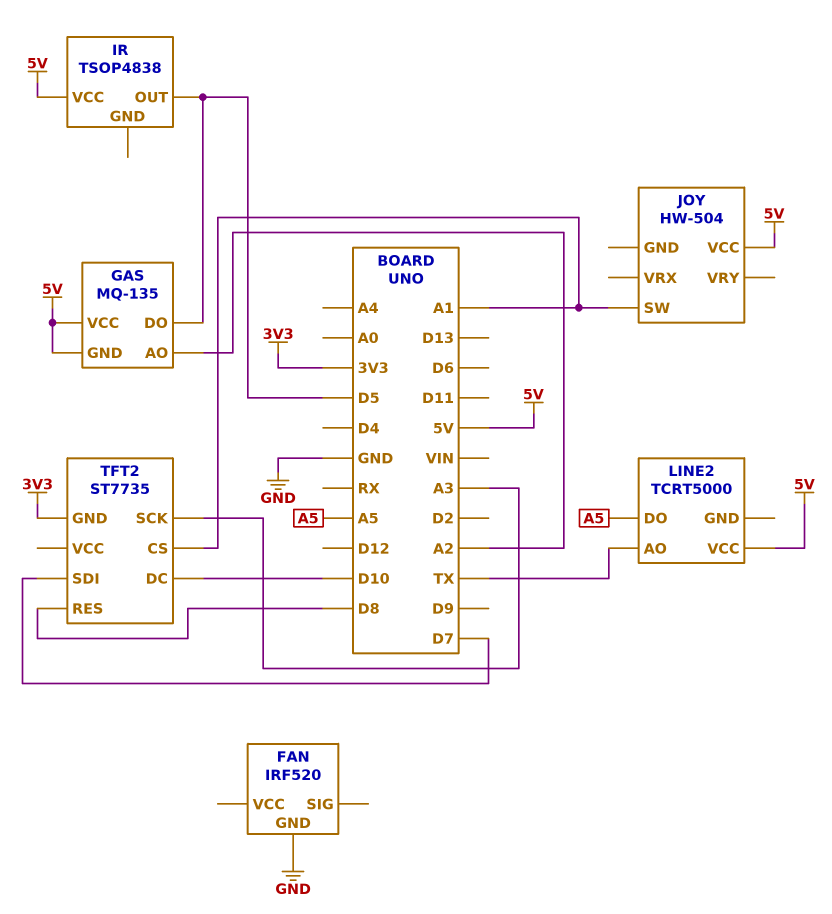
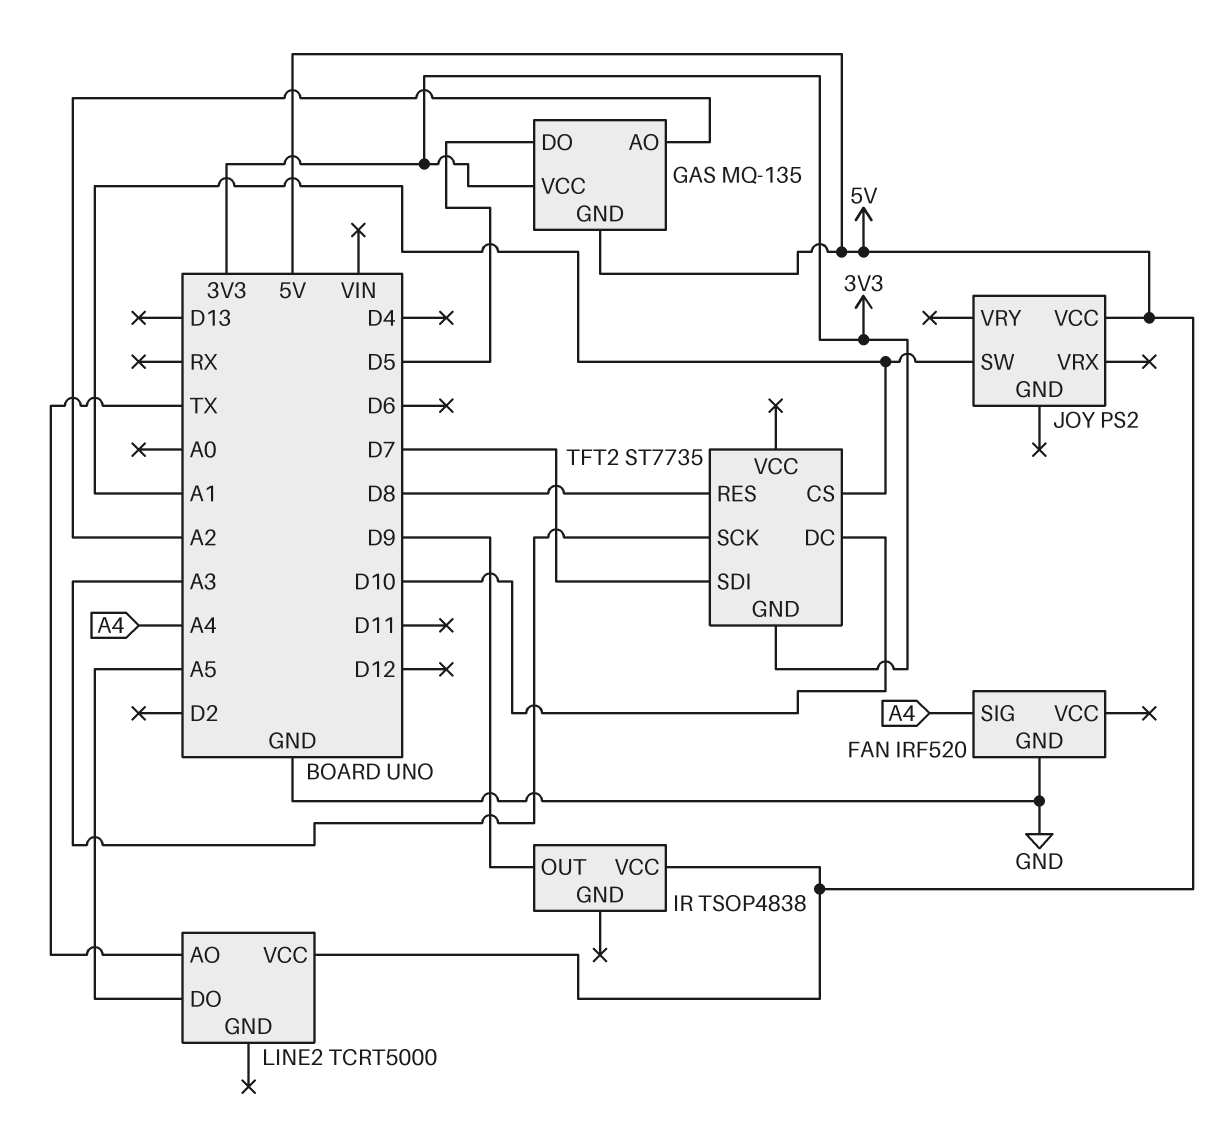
FAN pin SIG: none -> A4
GAS pin VCC: 5V -> 3V3
IR pin OUT: D5 -> D9
JOY: HW-504 -> PS2

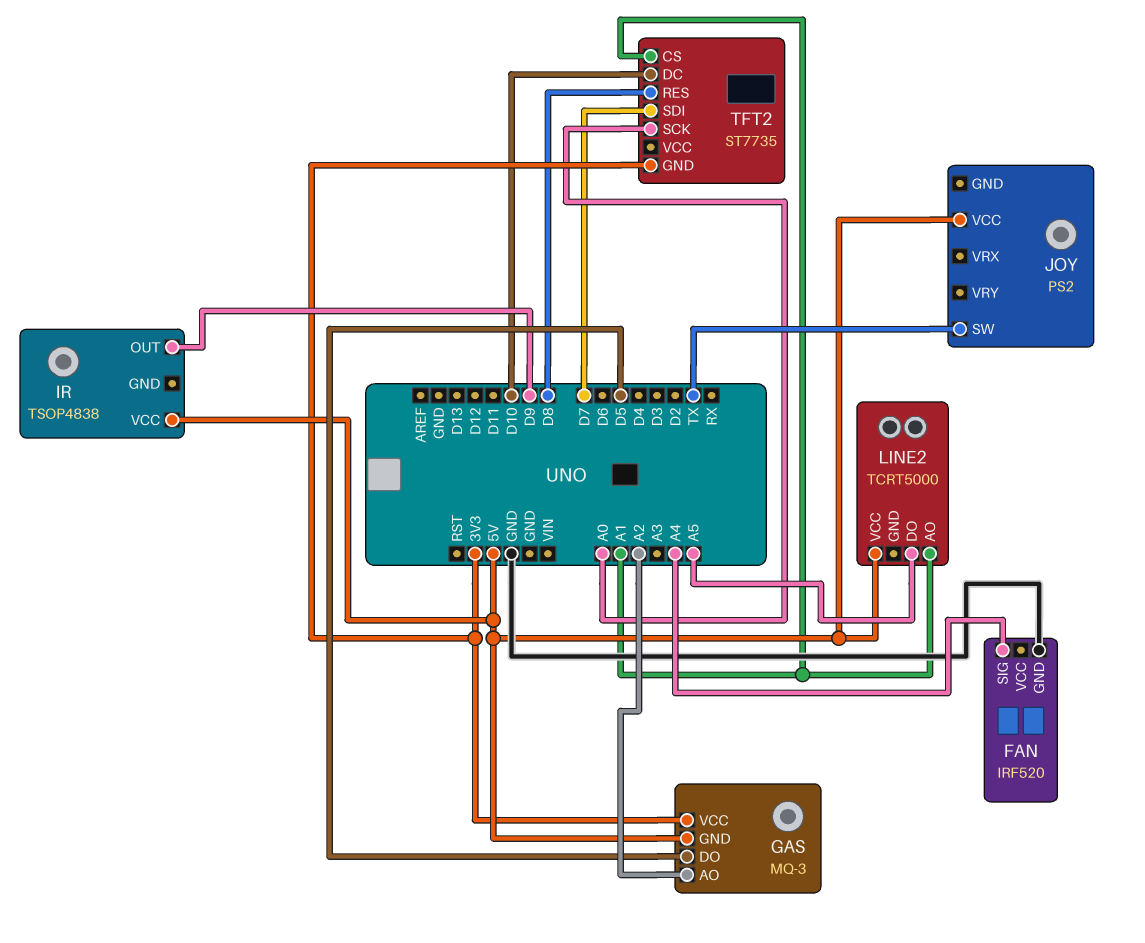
GAS: MQ-135 -> MQ-3
JOY pin SW: A1 -> TX
LINE2 pin AO: TX -> A1
TFT2 pin SCK: A3 -> A0

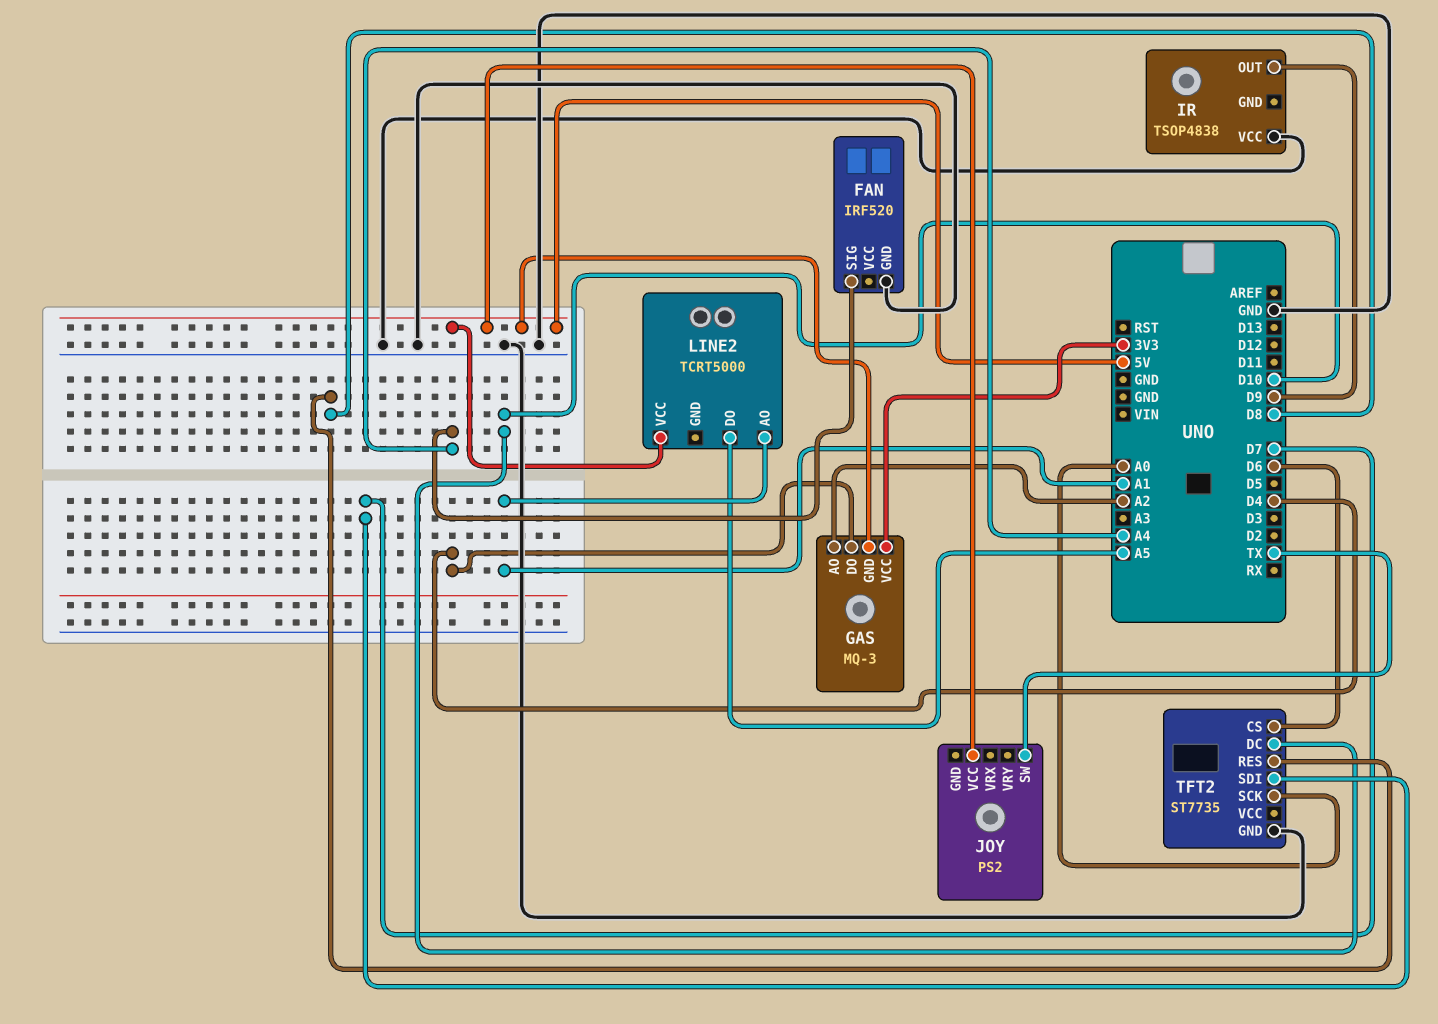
GAS pin DO: D5 -> D4
IR pin VCC: 5V -> GND
TFT2 pin CS: A1 -> D6
TFT2 pin GND: 3V3 -> GND

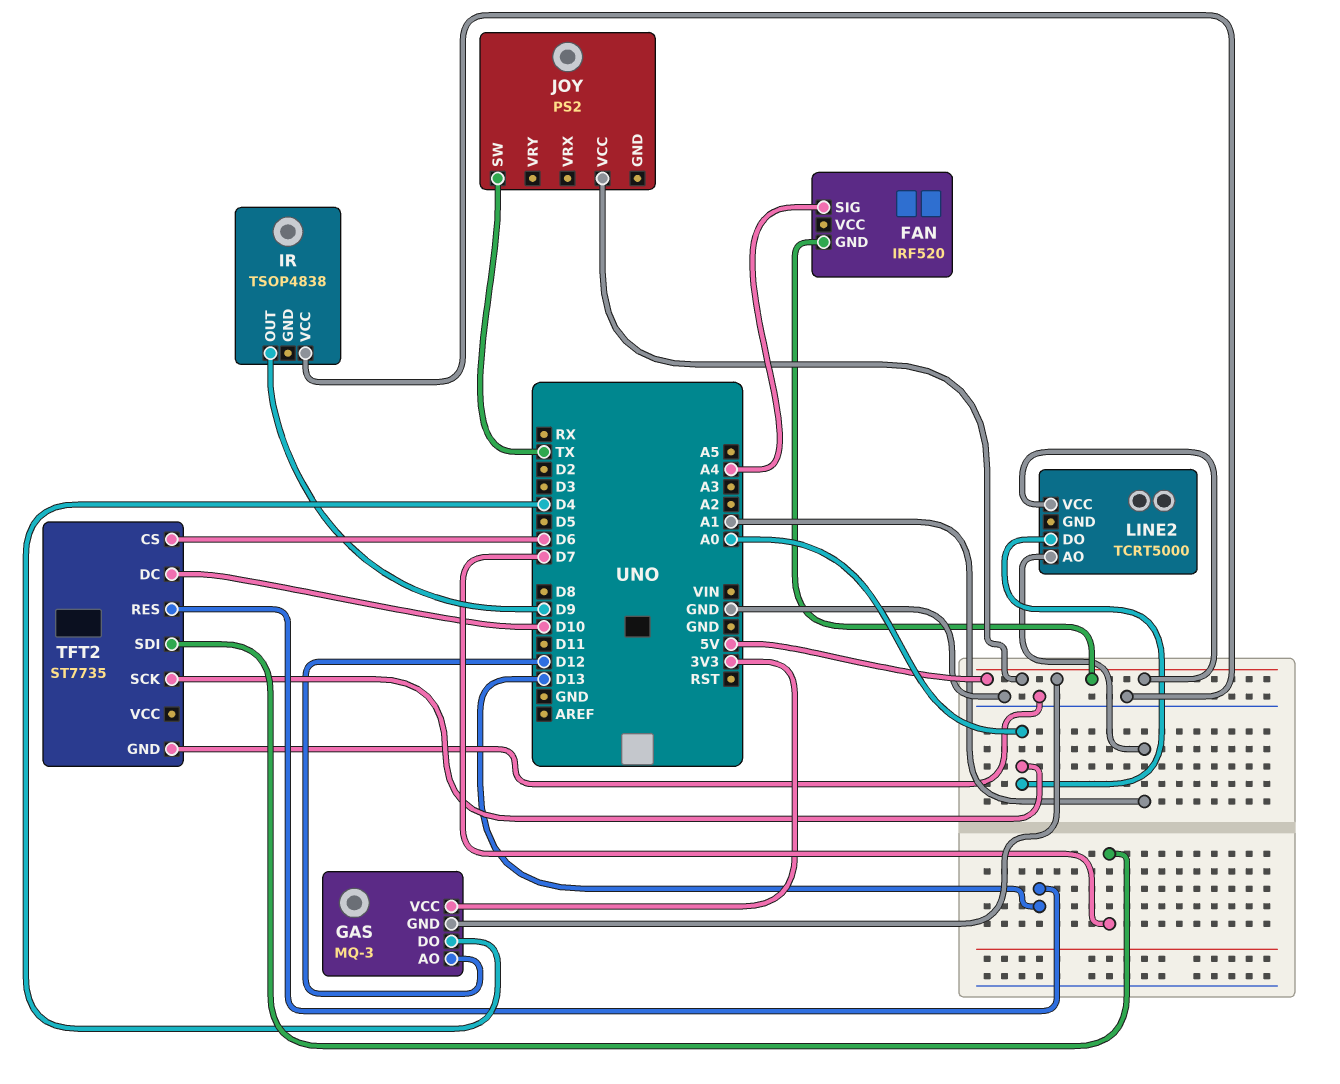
FAN pin GND: GND -> 5V
GAS pin AO: A2 -> D12
LINE2 pin DO: A5 -> A0
TFT2 pin RES: D8 -> D13

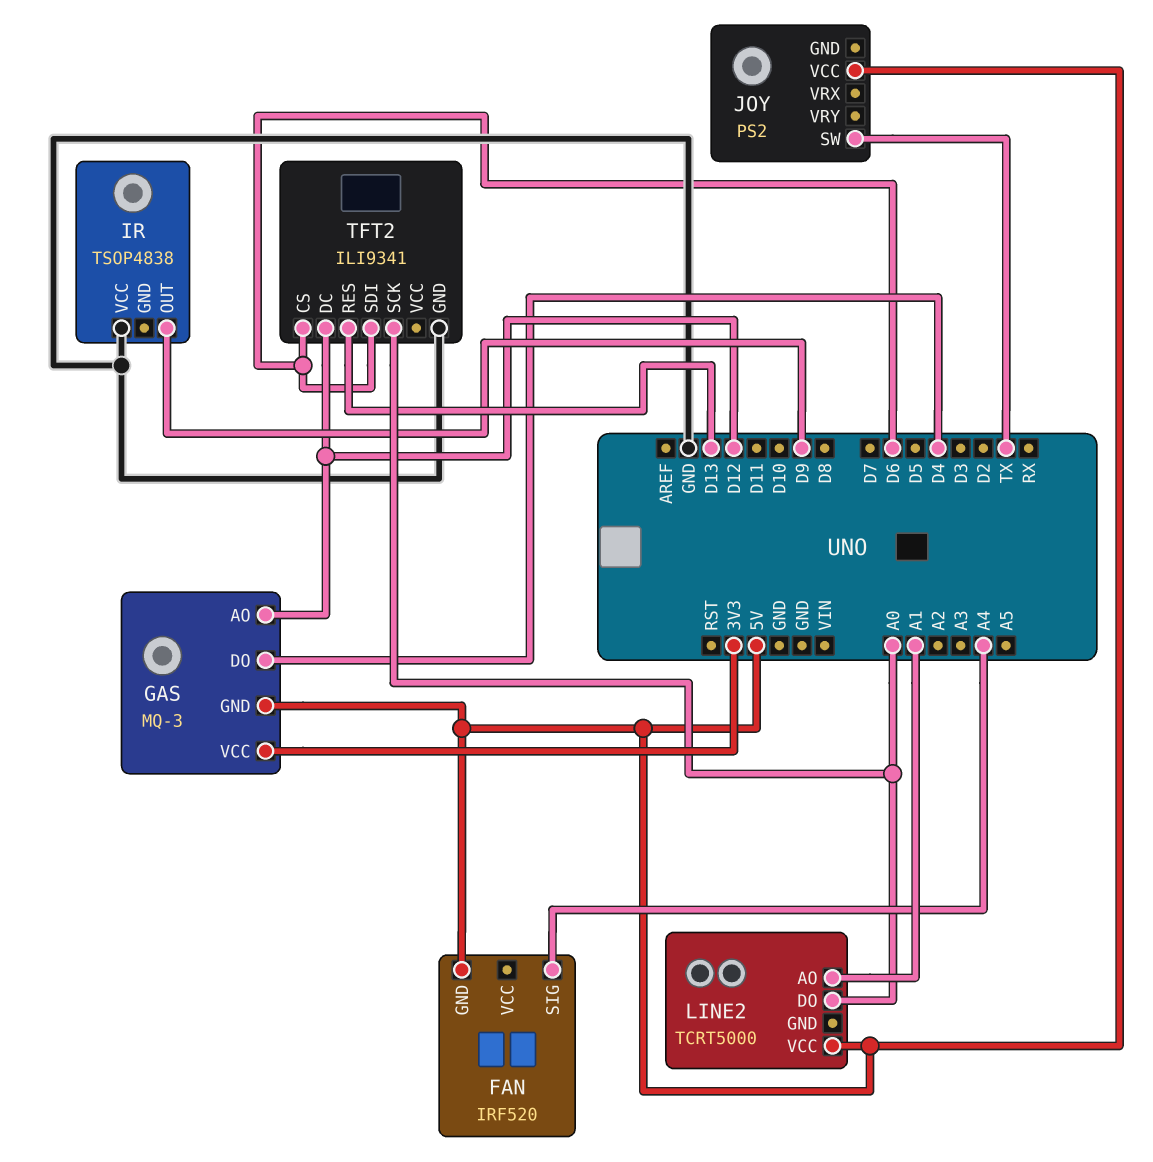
TFT2: ST7735 -> ILI9341
TFT2 pin DC: D10 -> D12
TFT2 pin SDI: D7 -> D6

